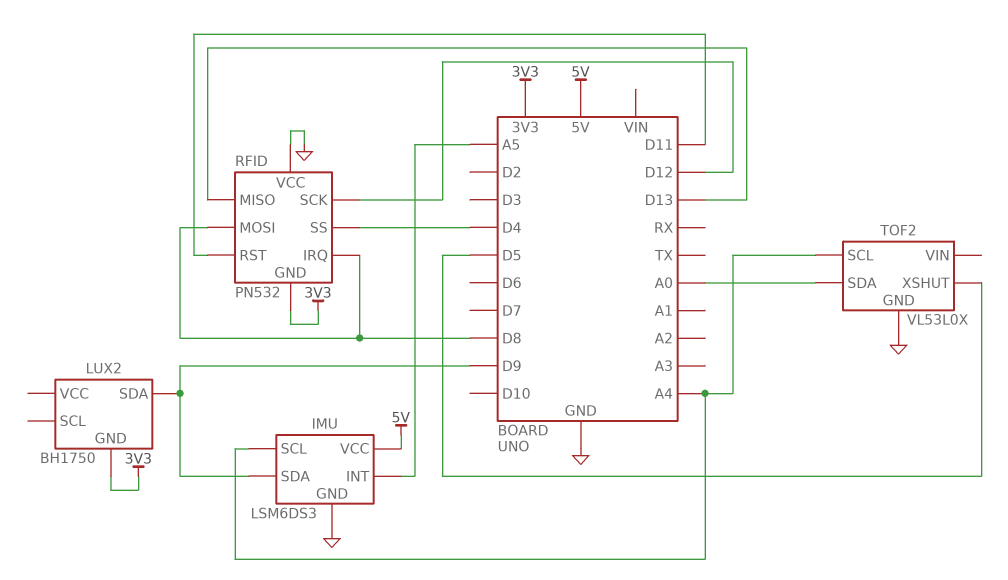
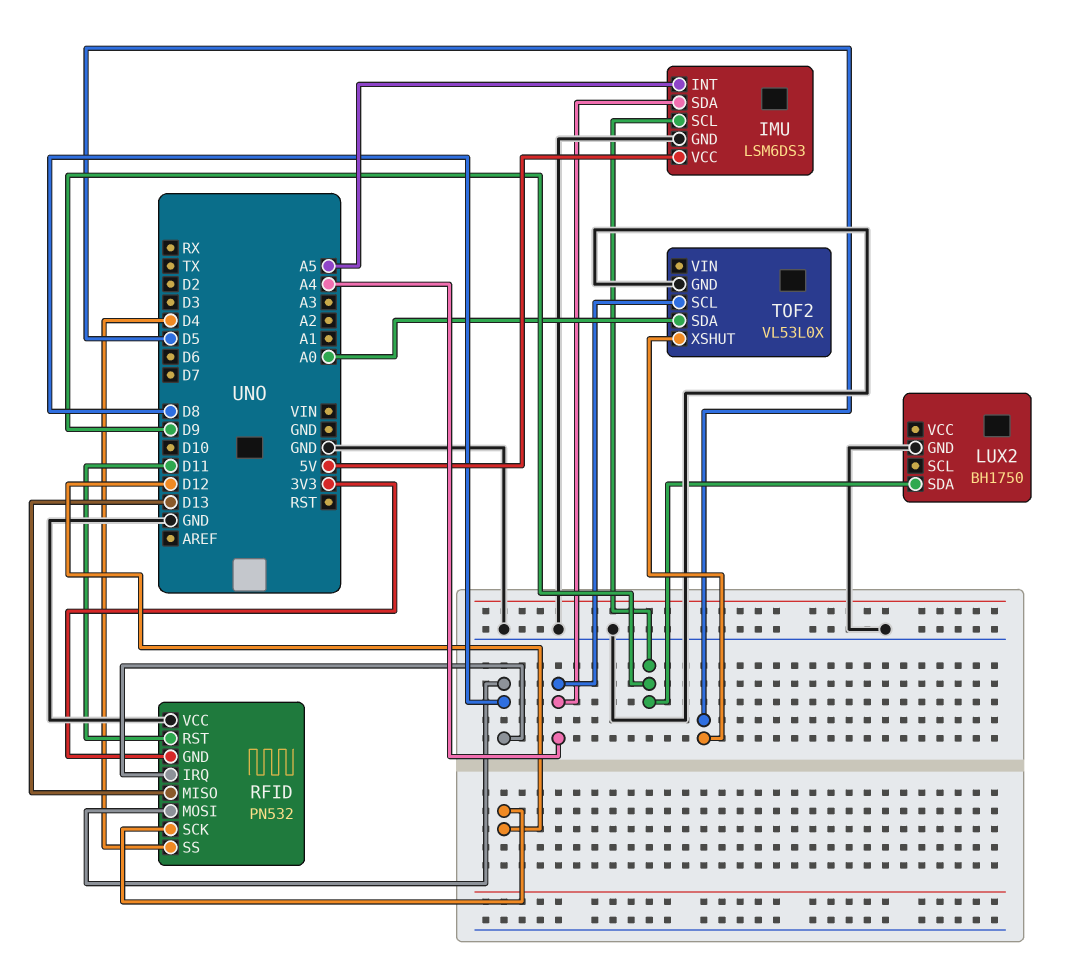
IMU pin SCL: A4 -> D9
IMU pin SDA: D9 -> A4
LUX2 pin GND: 3V3 -> GND

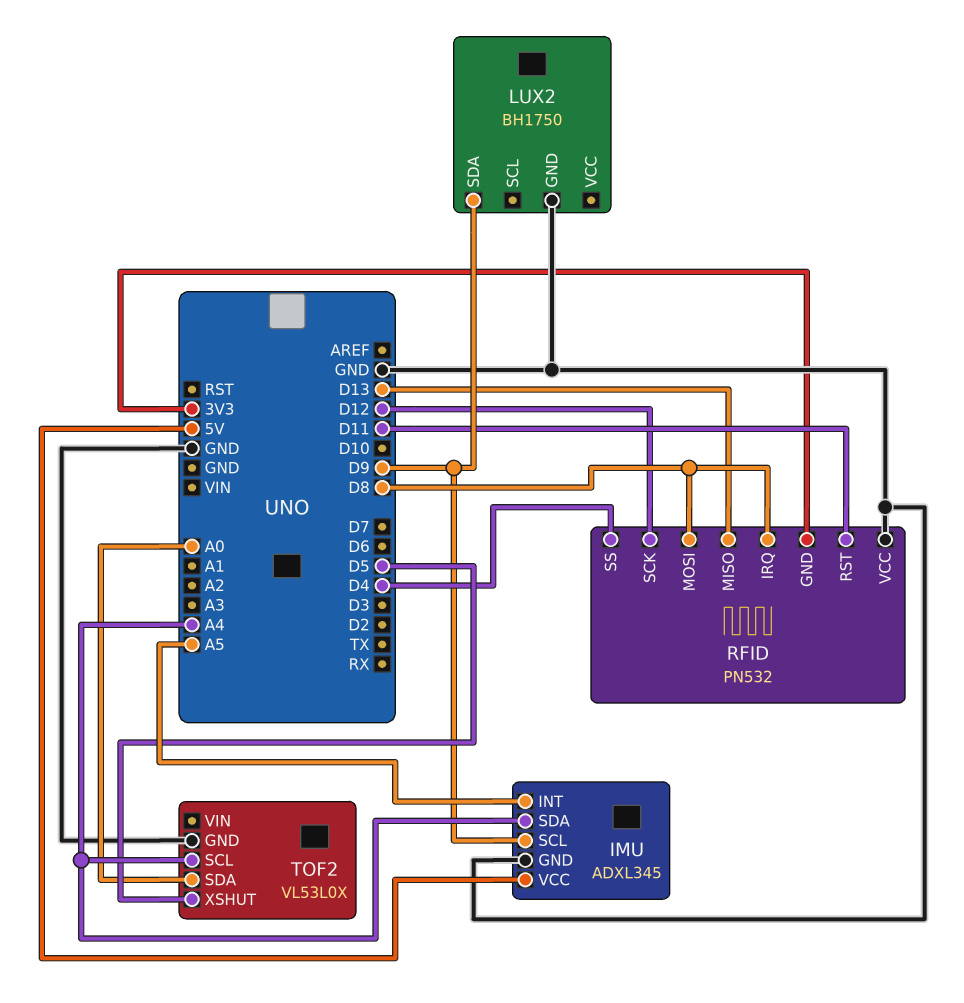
IMU: LSM6DS3 -> ADXL345

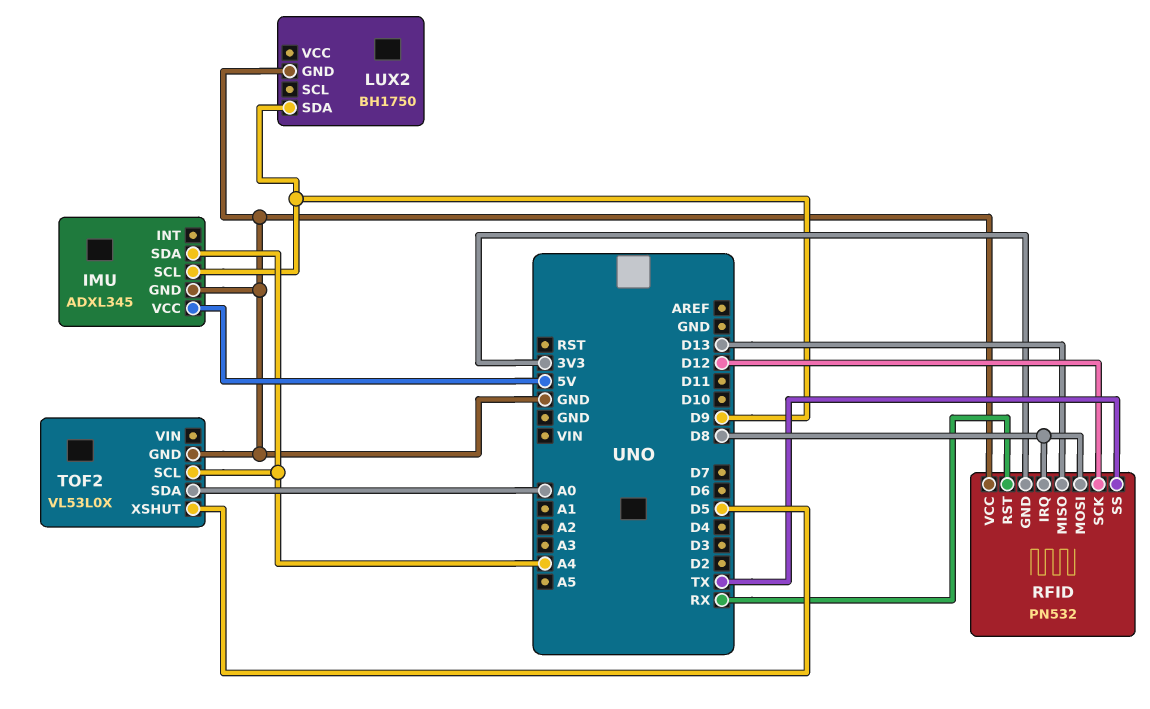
IMU pin INT: A5 -> none
RFID pin RST: D11 -> RX
RFID pin SS: D4 -> TX

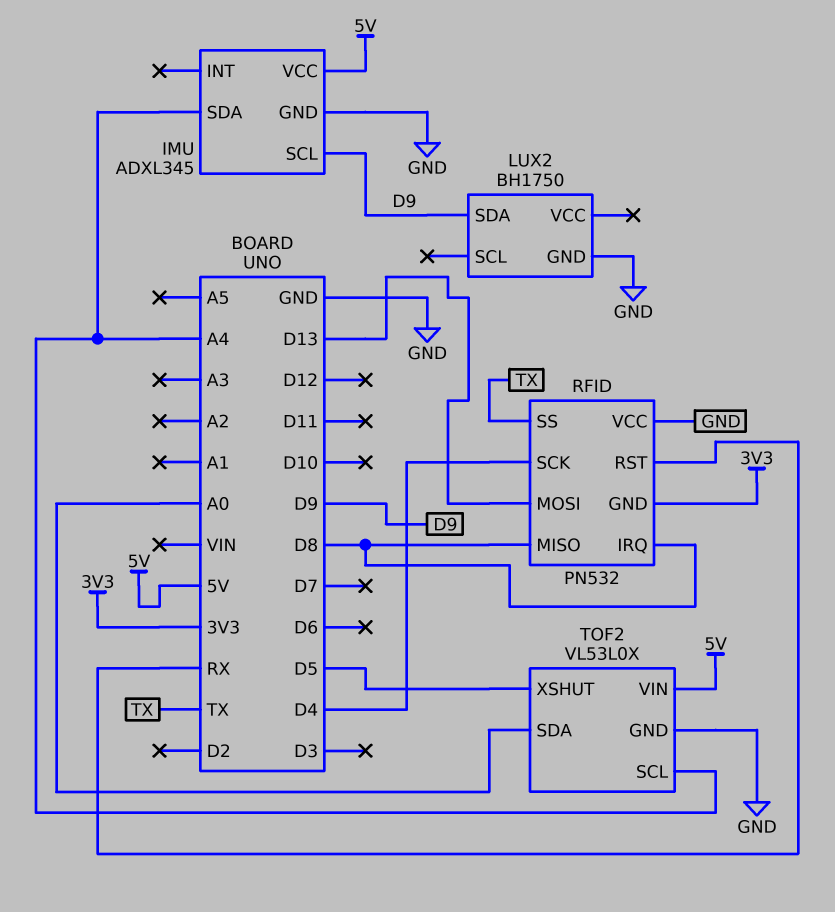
RFID pin MISO: D13 -> D8
RFID pin MOSI: D8 -> D13
RFID pin SCK: D12 -> D4
TOF2 pin VIN: none -> 5V

